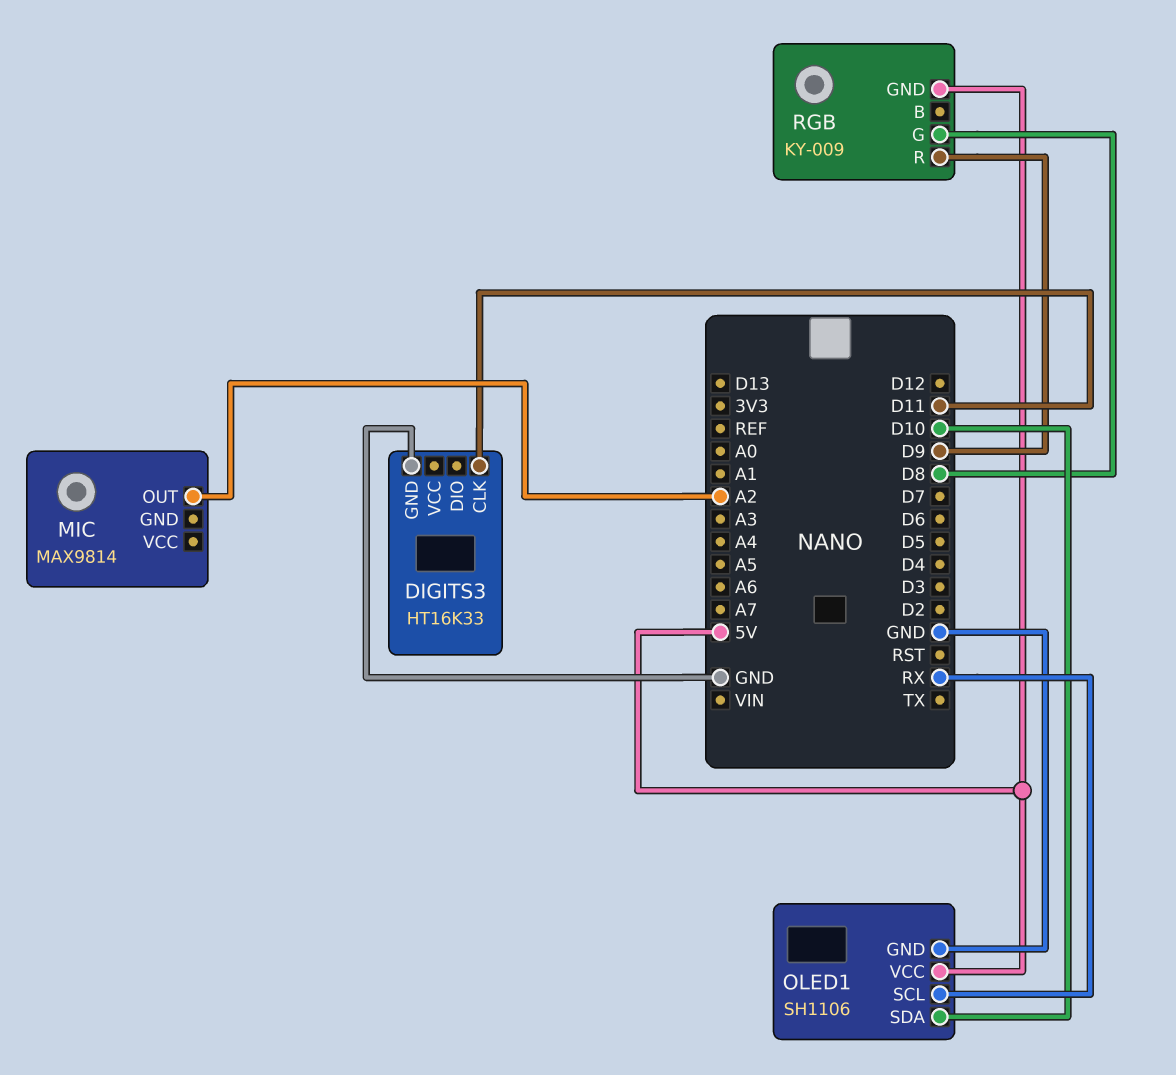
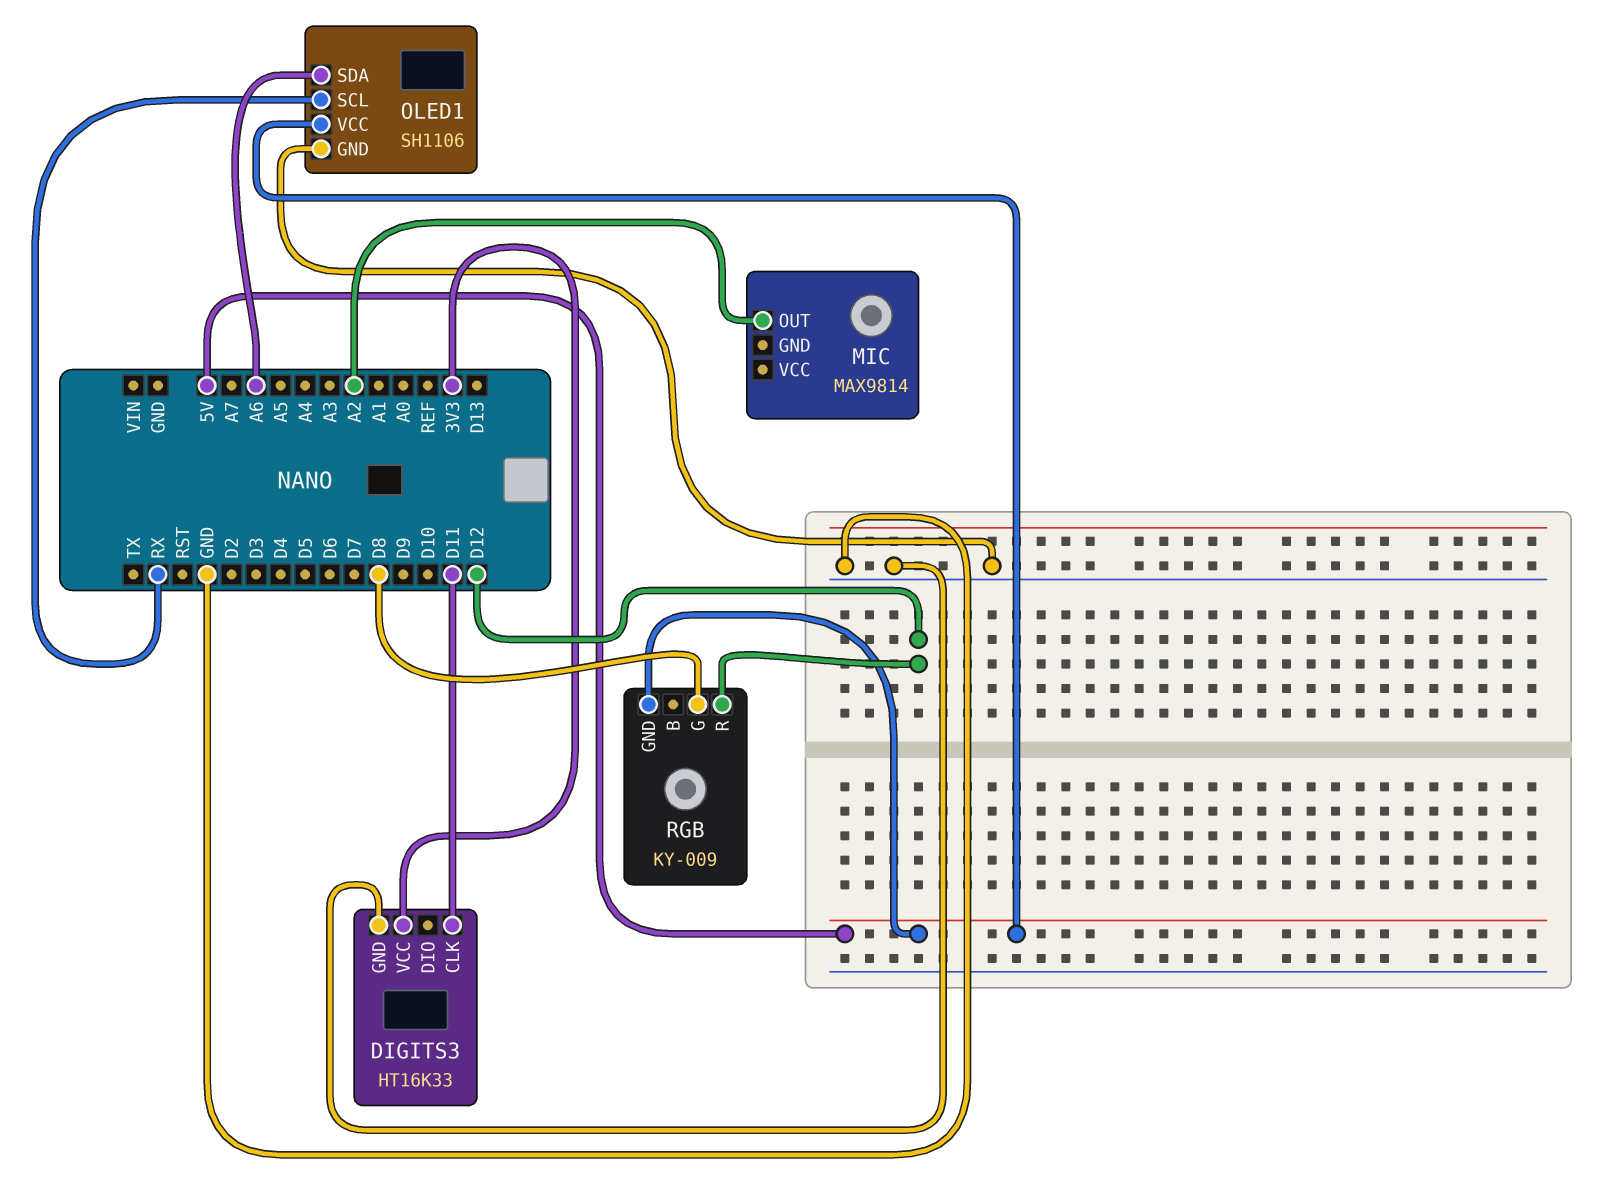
DIGITS3 pin VCC: none -> 3V3
OLED1 pin SDA: D10 -> A6
RGB pin R: D9 -> D12

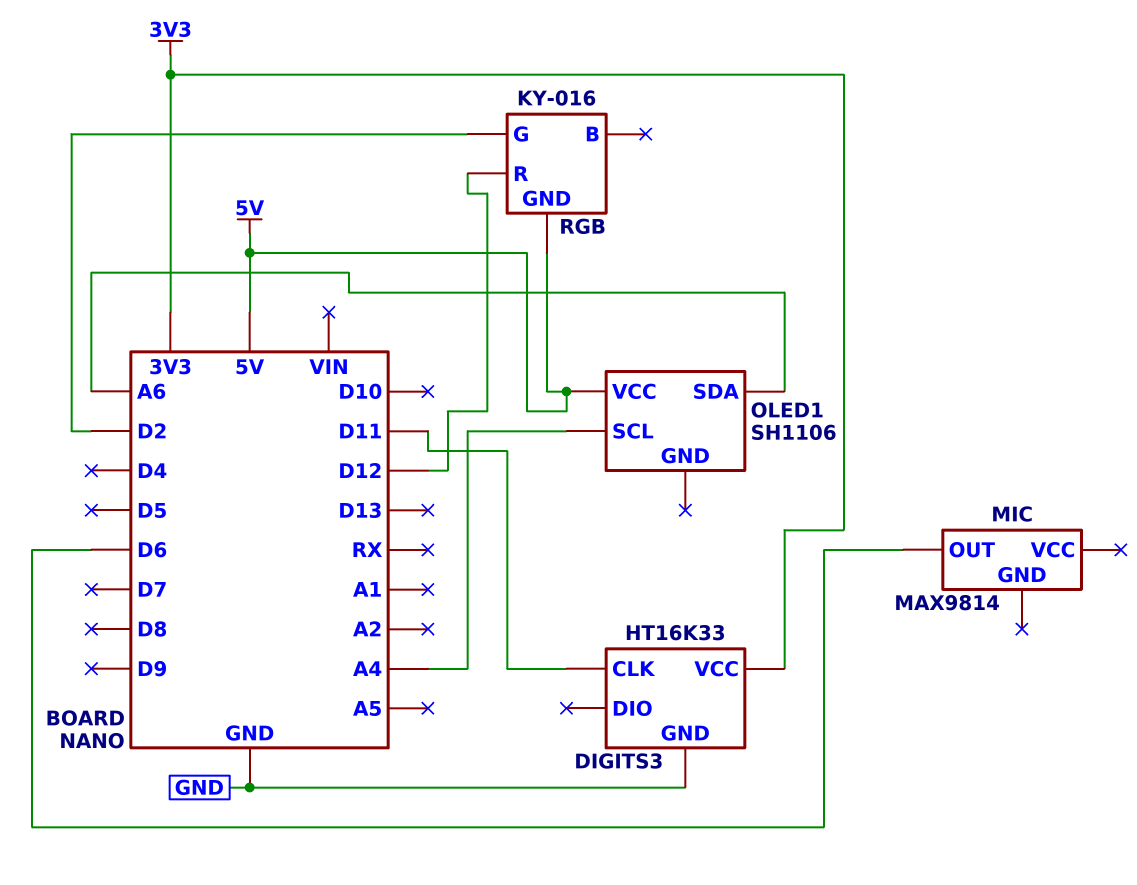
MIC pin OUT: A2 -> D6
OLED1 pin GND: GND -> none
OLED1 pin SCL: RX -> A4
RGB: KY-009 -> KY-016
RGB pin G: D8 -> D2

